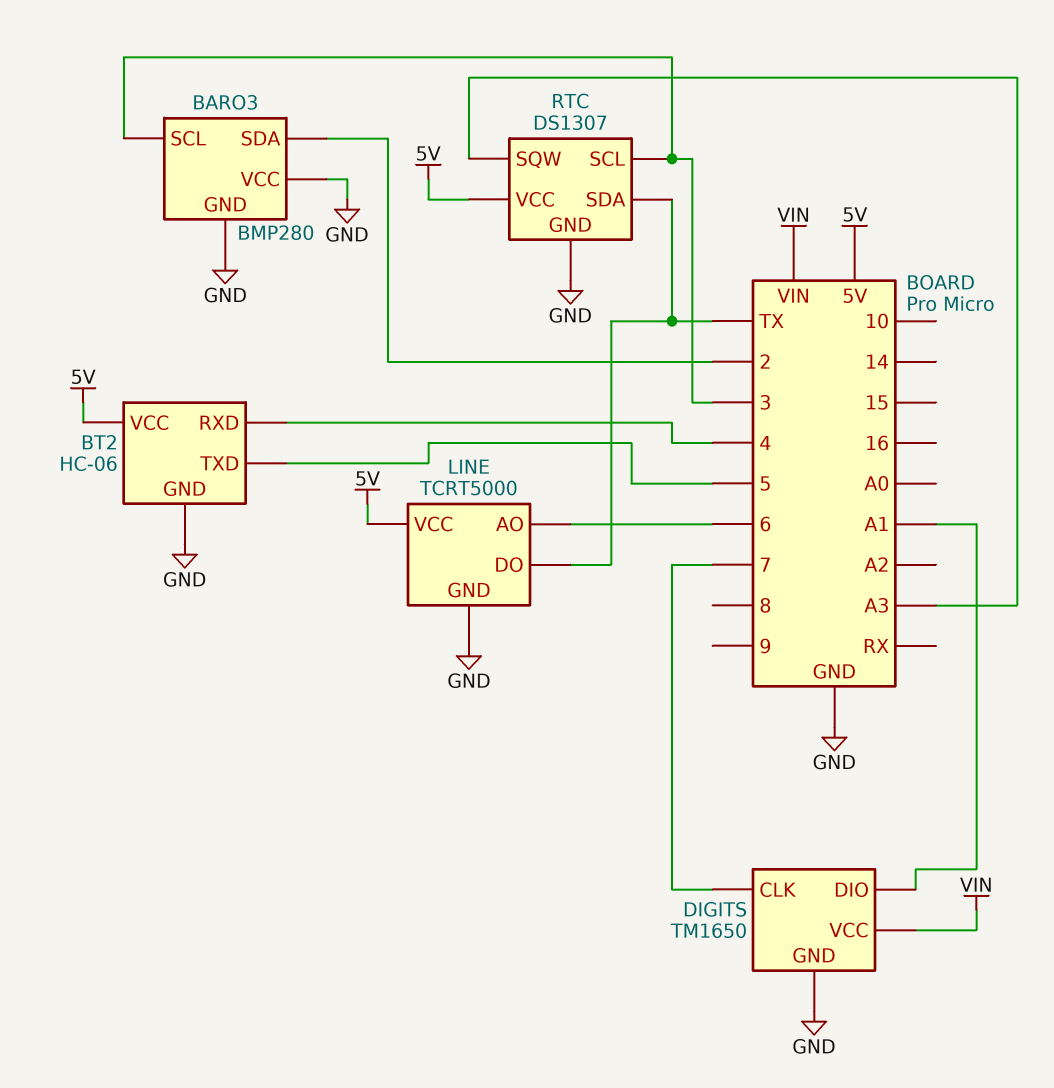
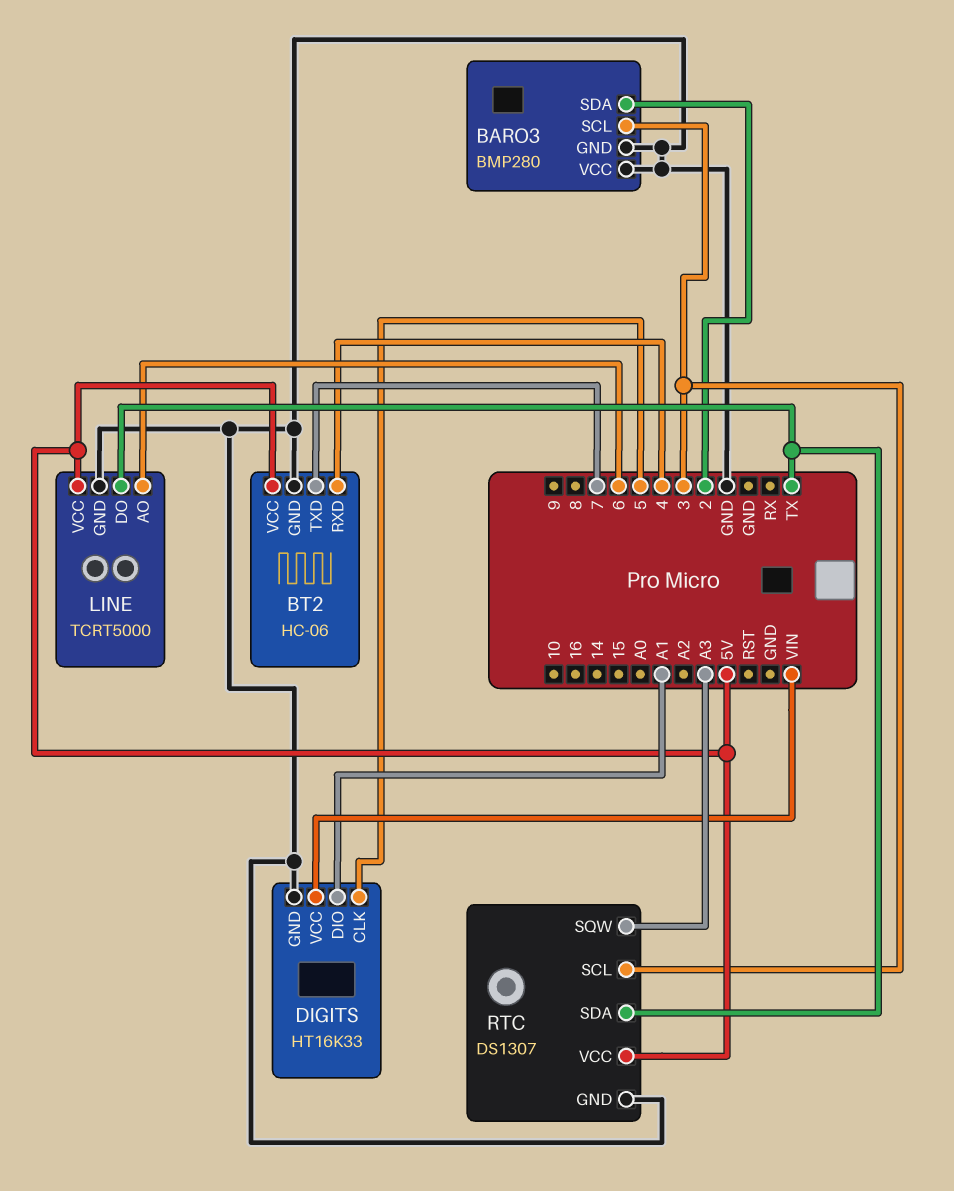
BT2 pin TXD: 5 -> 7
DIGITS: TM1650 -> HT16K33
DIGITS pin CLK: 7 -> 5

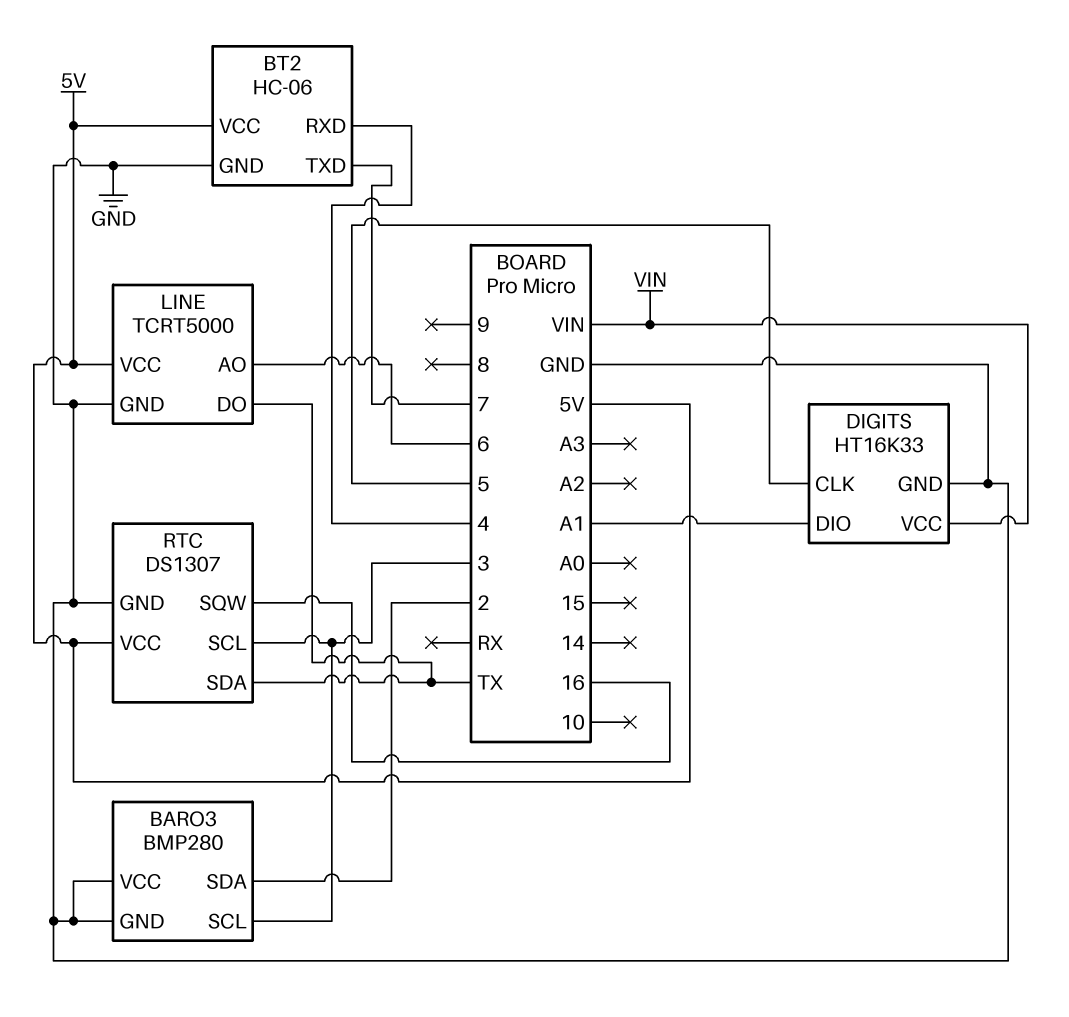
RTC pin SQW: A3 -> 16

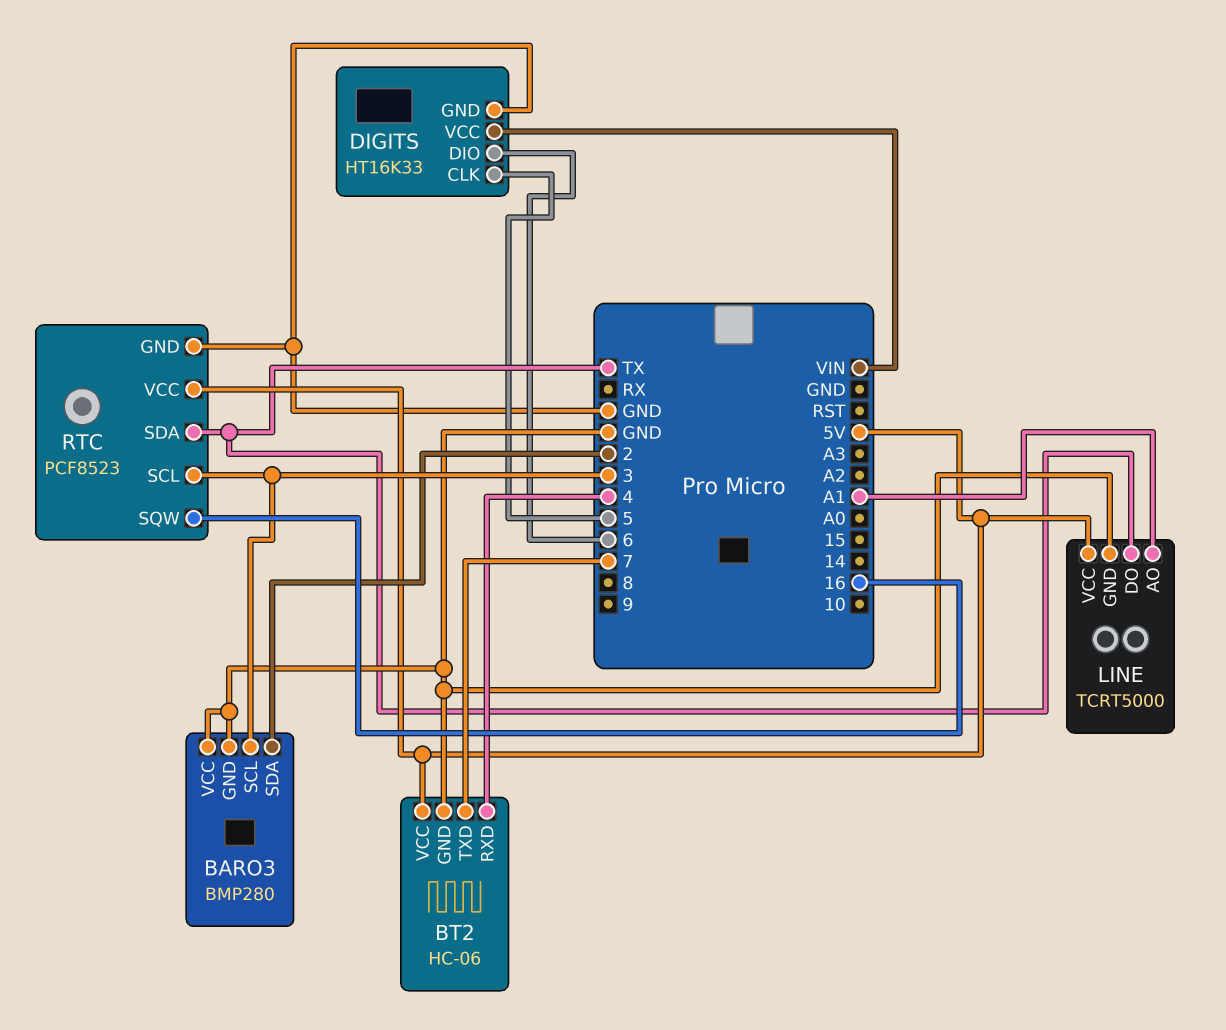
DIGITS pin DIO: A1 -> 6
LINE pin AO: 6 -> A1
RTC: DS1307 -> PCF8523

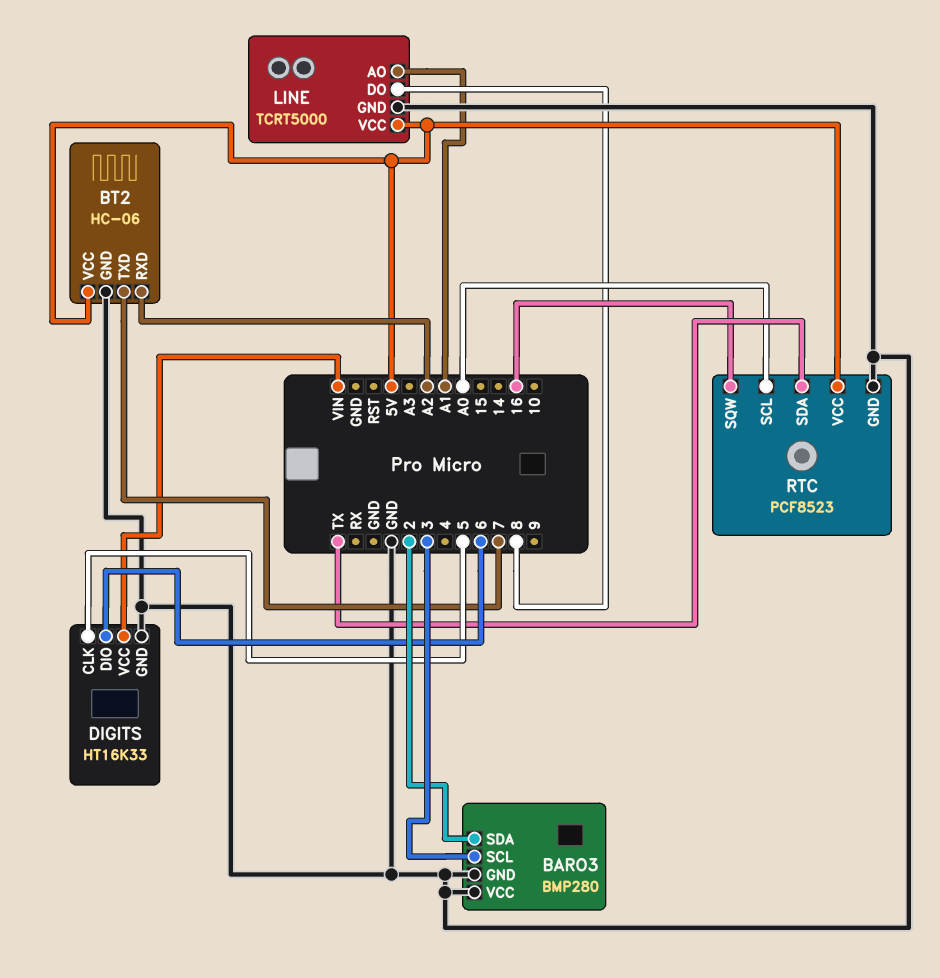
BT2 pin RXD: 4 -> A2
LINE pin DO: TX -> 8
RTC pin SCL: 3 -> A0

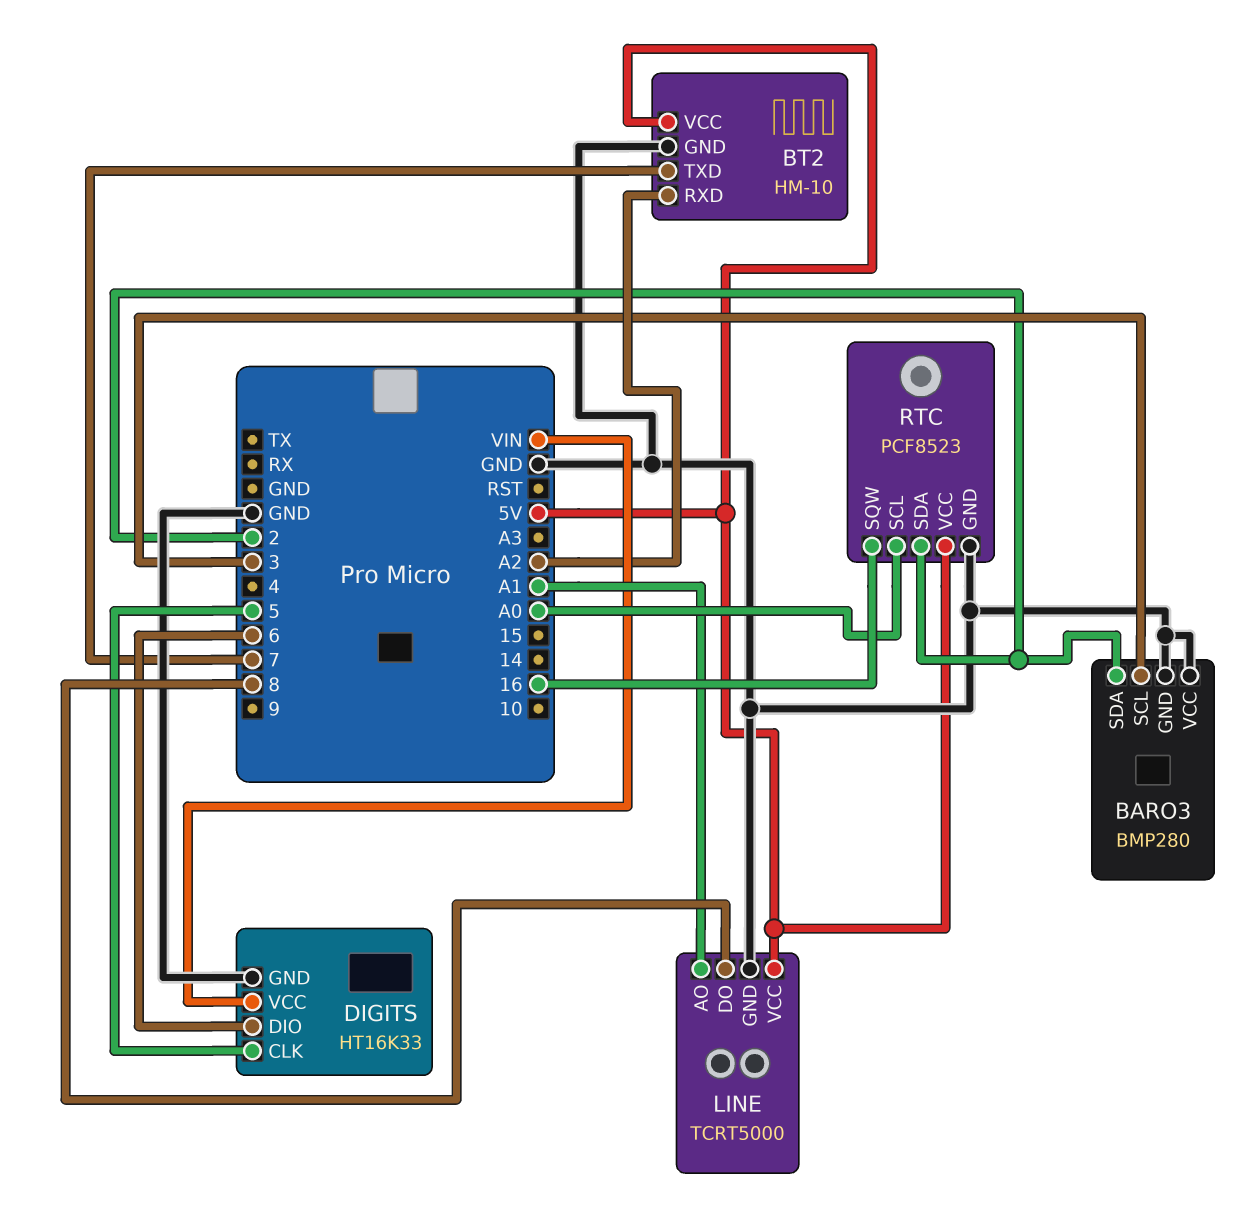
BT2: HC-06 -> HM-10
RTC pin SDA: TX -> 2

